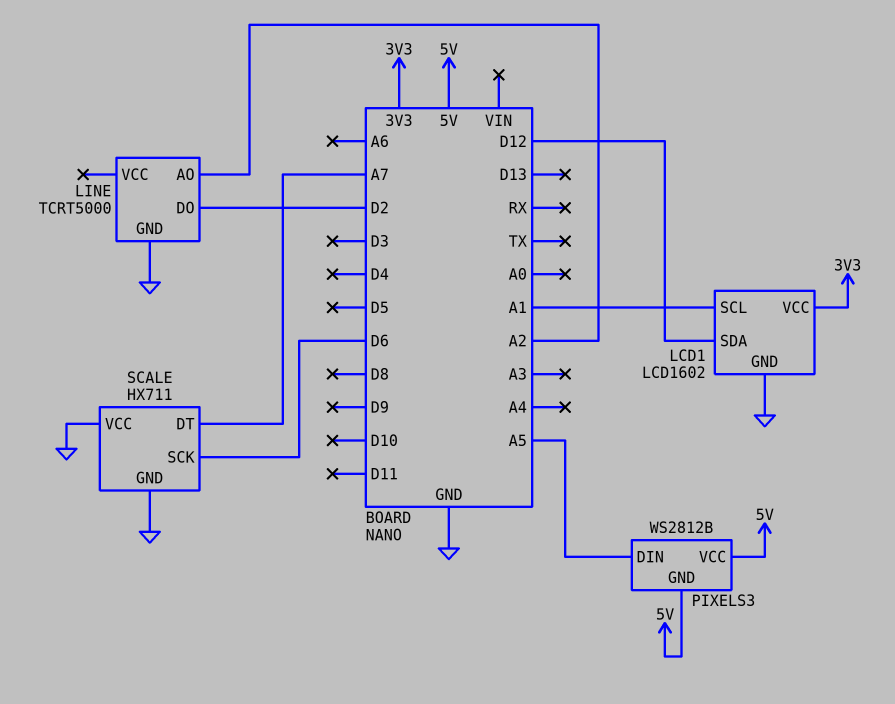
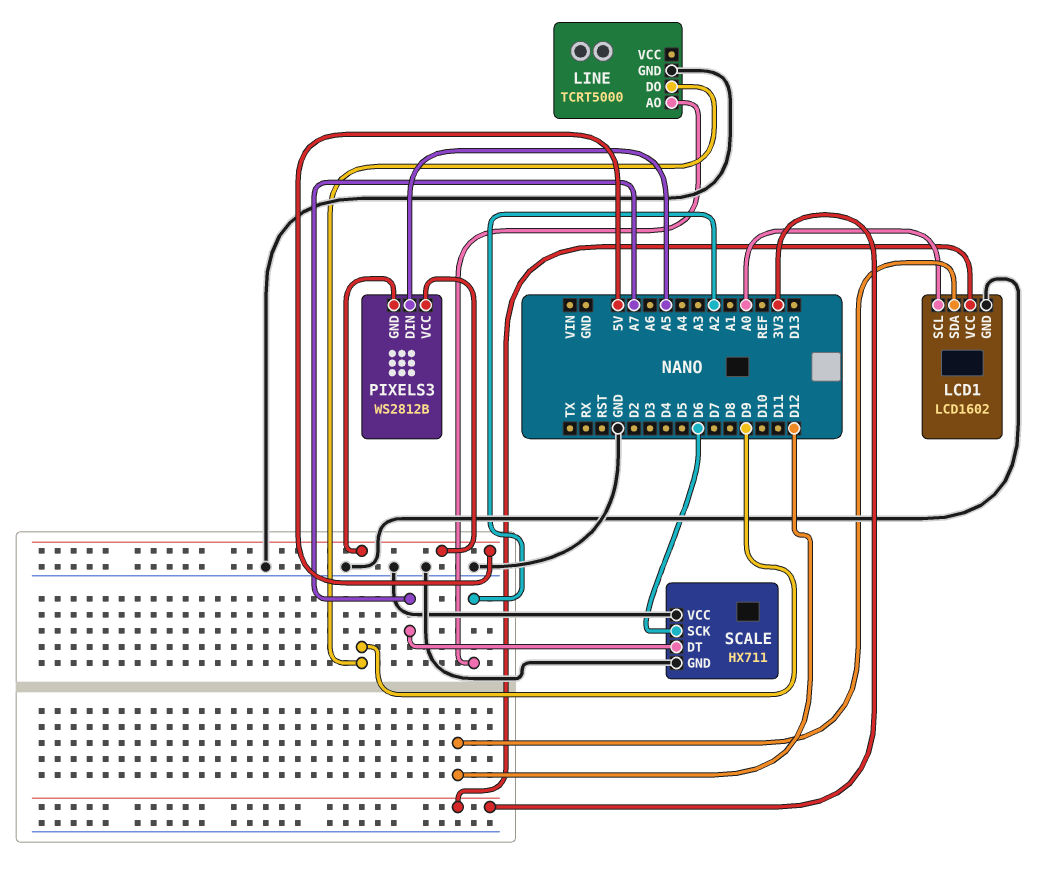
LCD1 pin SCL: A1 -> A0
LINE pin DO: D2 -> D9

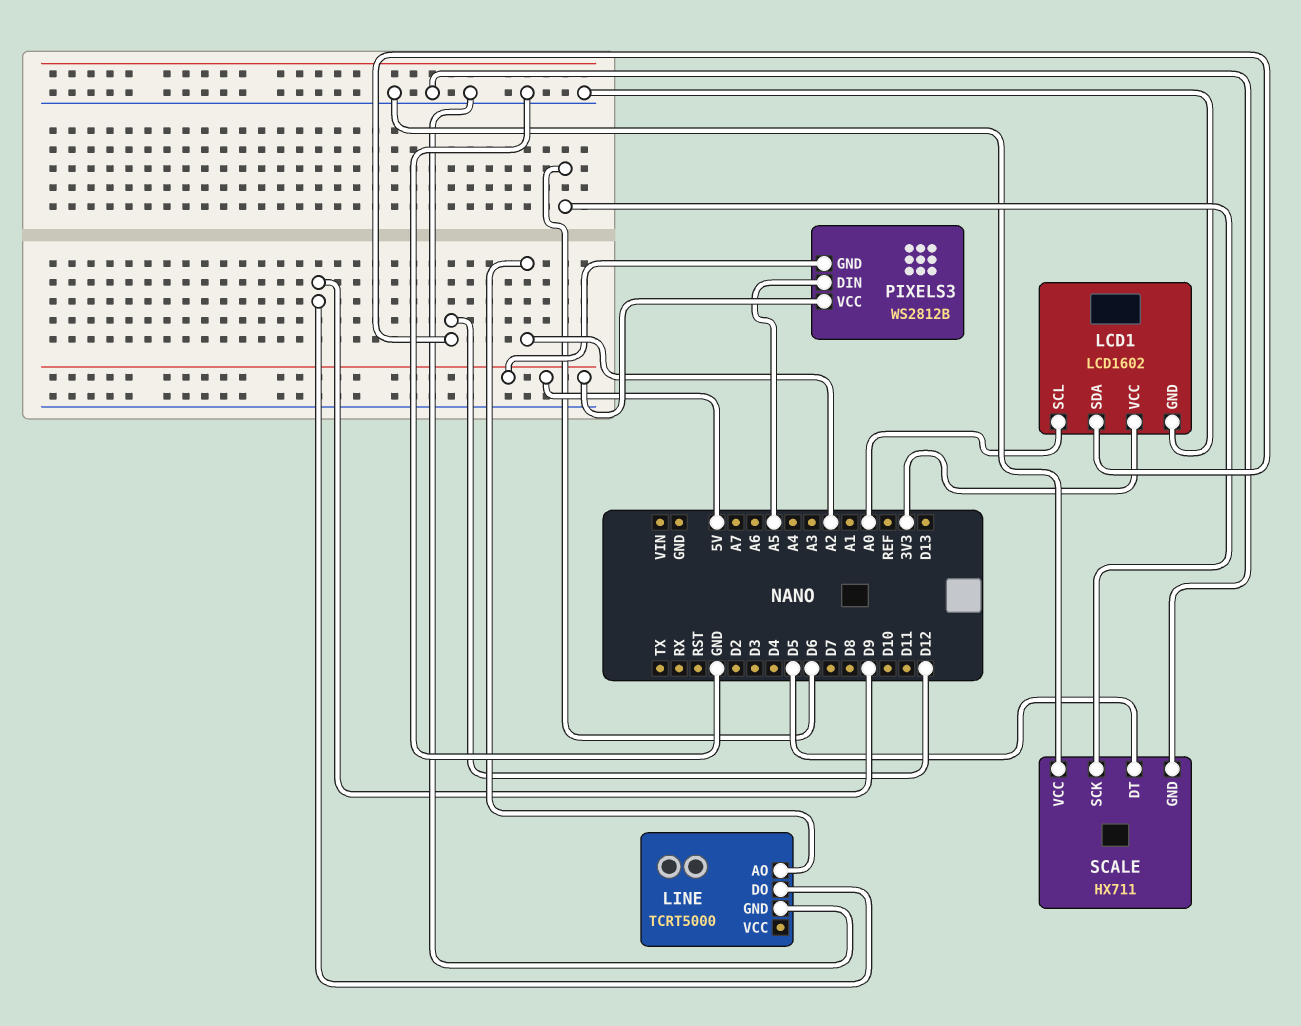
SCALE pin DT: A7 -> D5

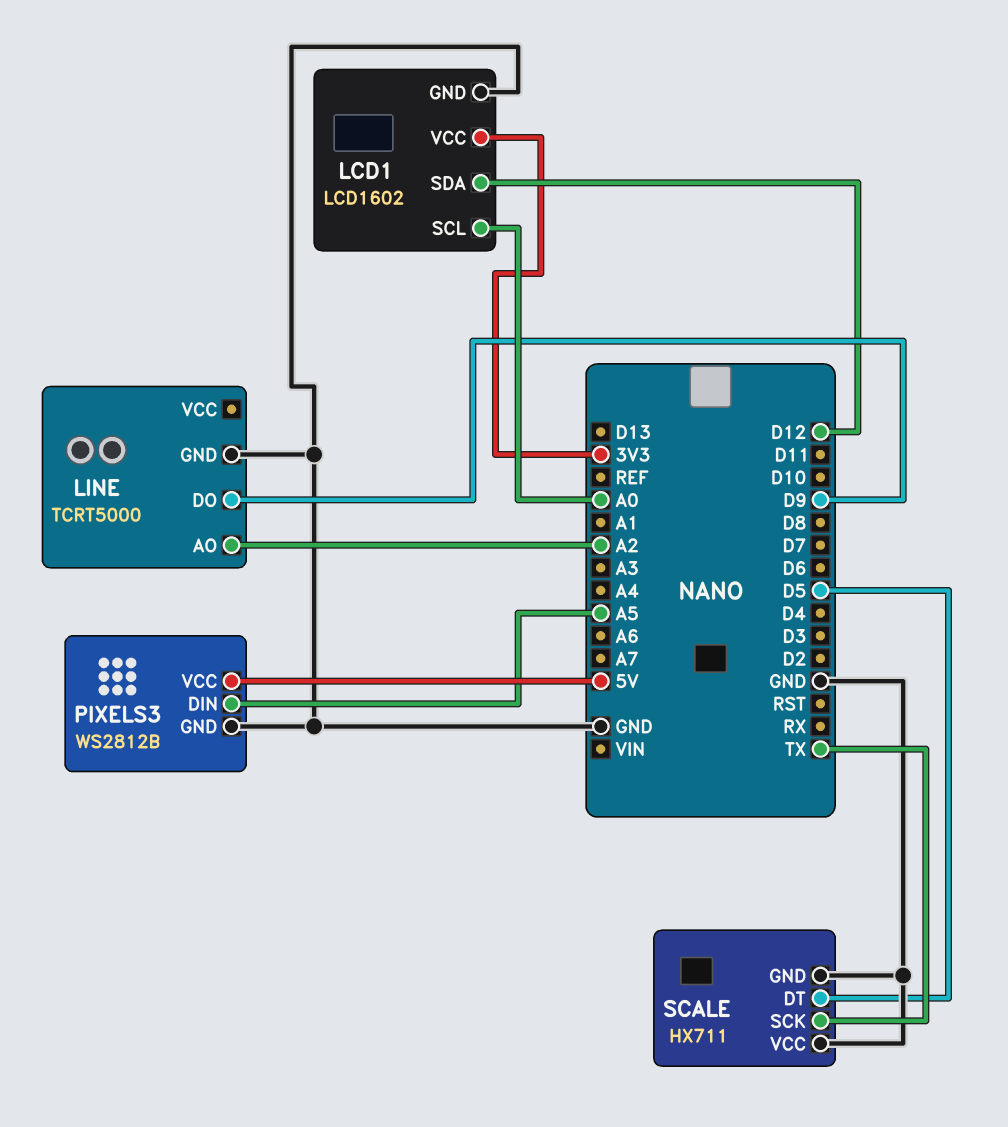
PIXELS3 pin GND: 5V -> GND
SCALE pin SCK: D6 -> TX

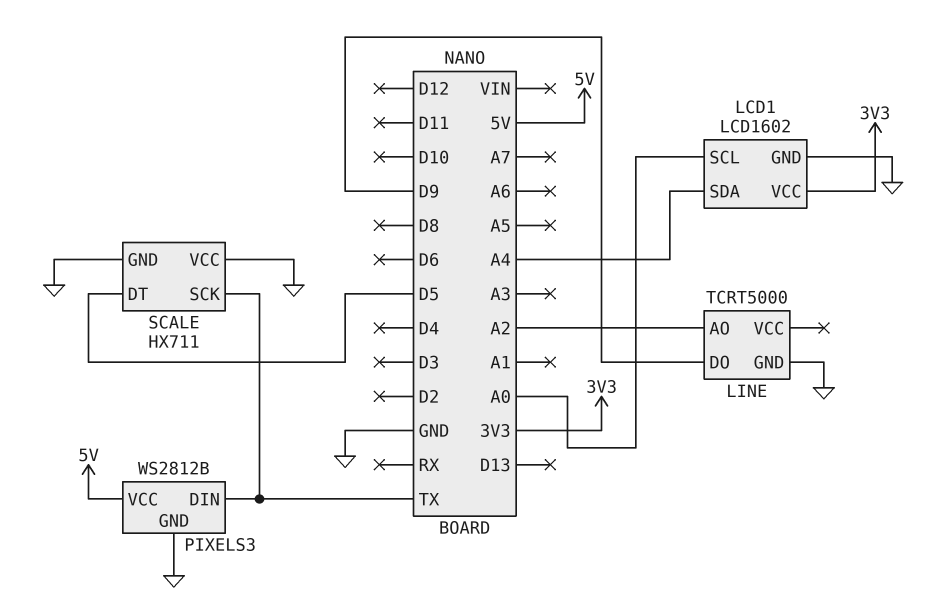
LCD1 pin SDA: D12 -> A4
PIXELS3 pin DIN: A5 -> TX

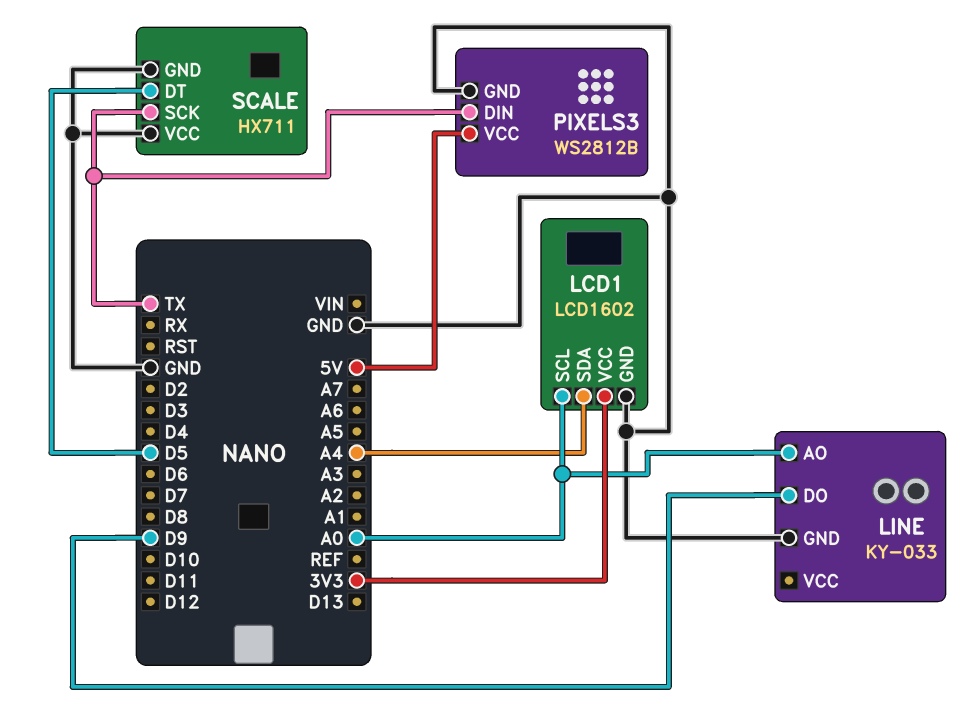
LINE: TCRT5000 -> KY-033
LINE pin AO: A2 -> A0

